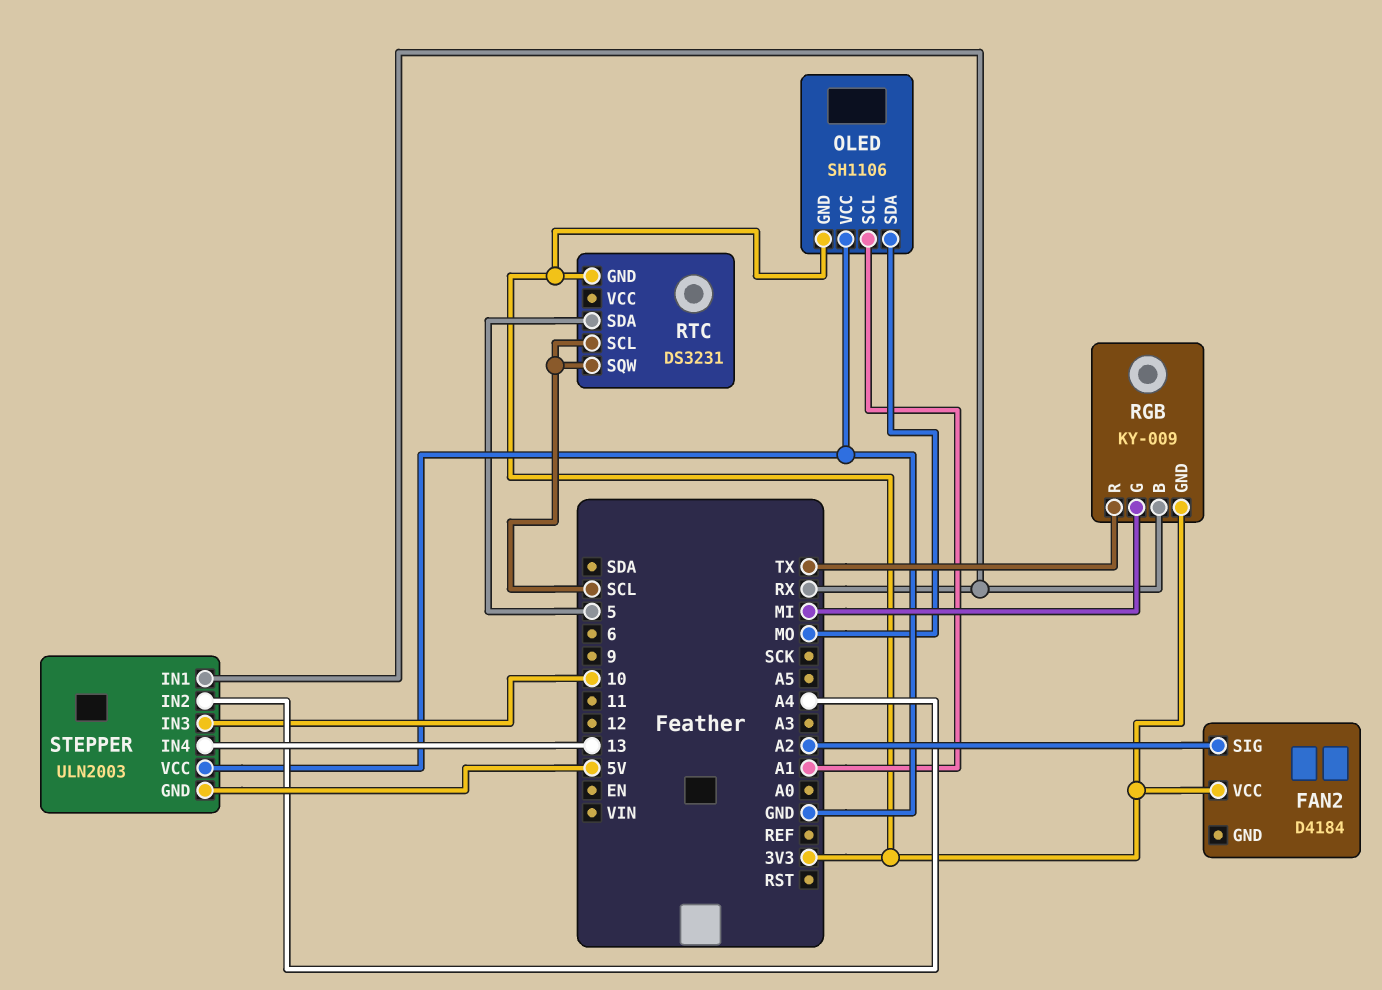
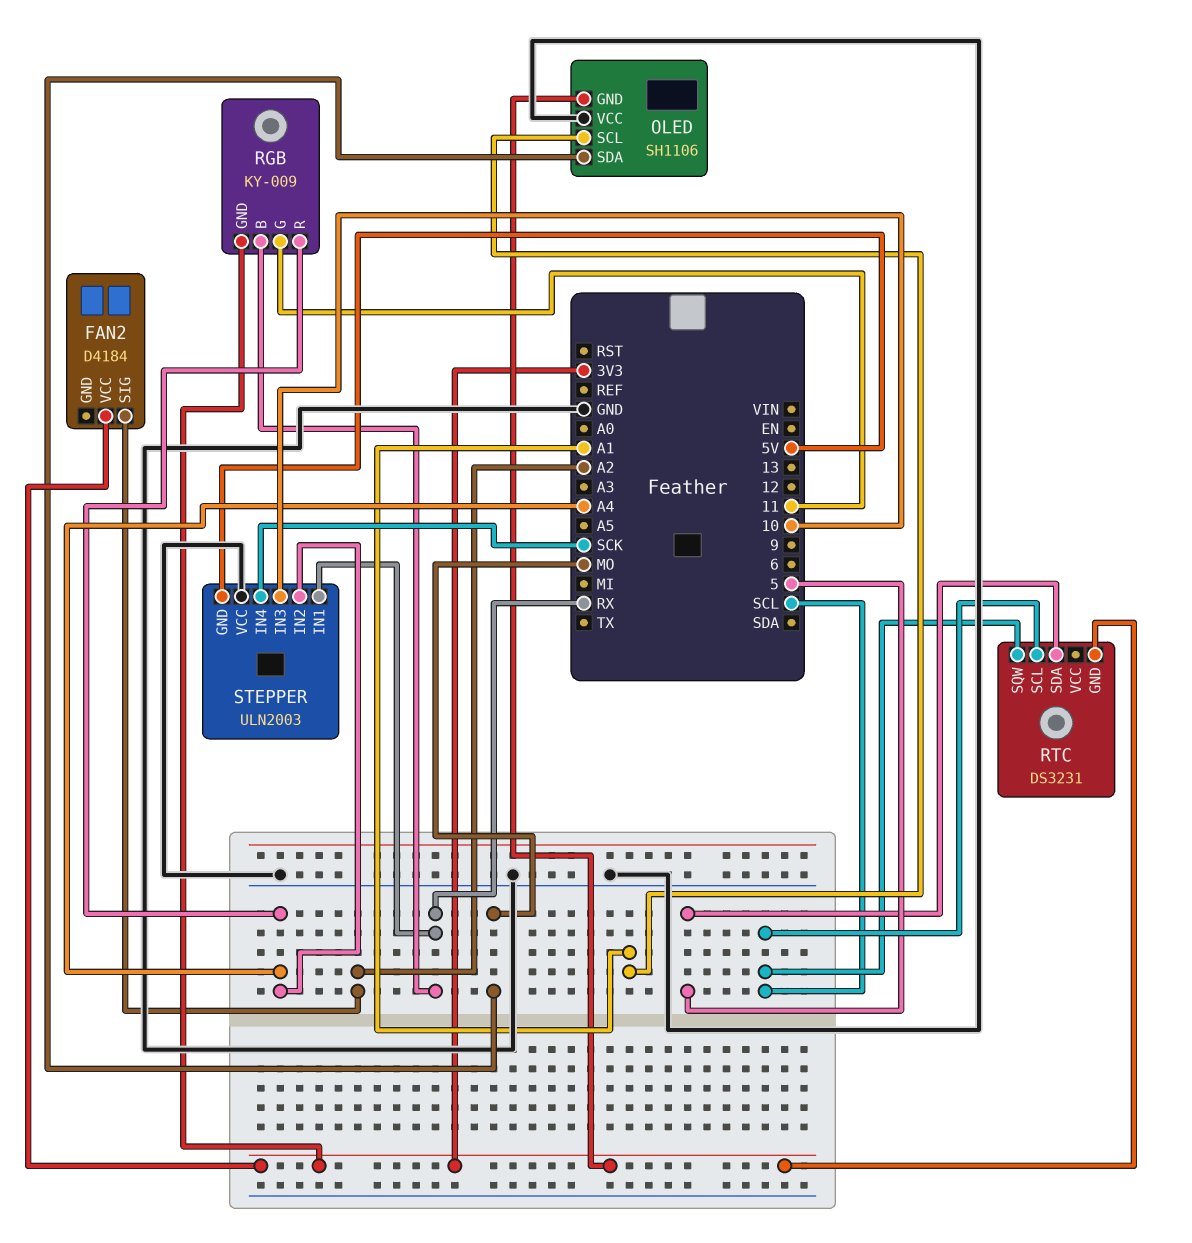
RGB pin G: MI -> 11
RGB pin R: TX -> A4
STEPPER pin IN4: 13 -> SCK

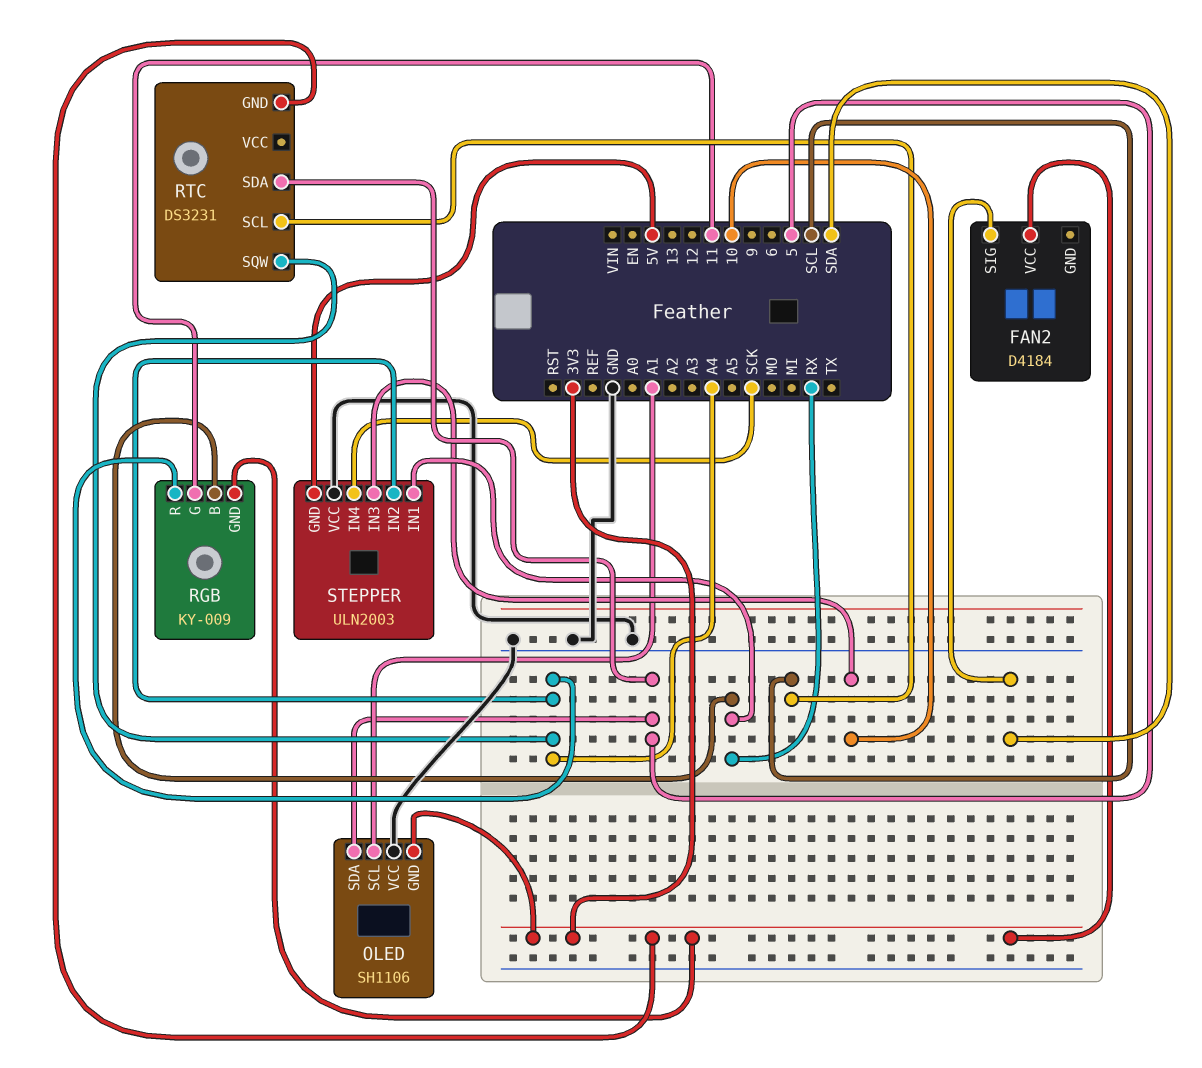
FAN2 pin SIG: A2 -> SDA
OLED pin SDA: MO -> 5
RTC pin SQW: SCL -> A4

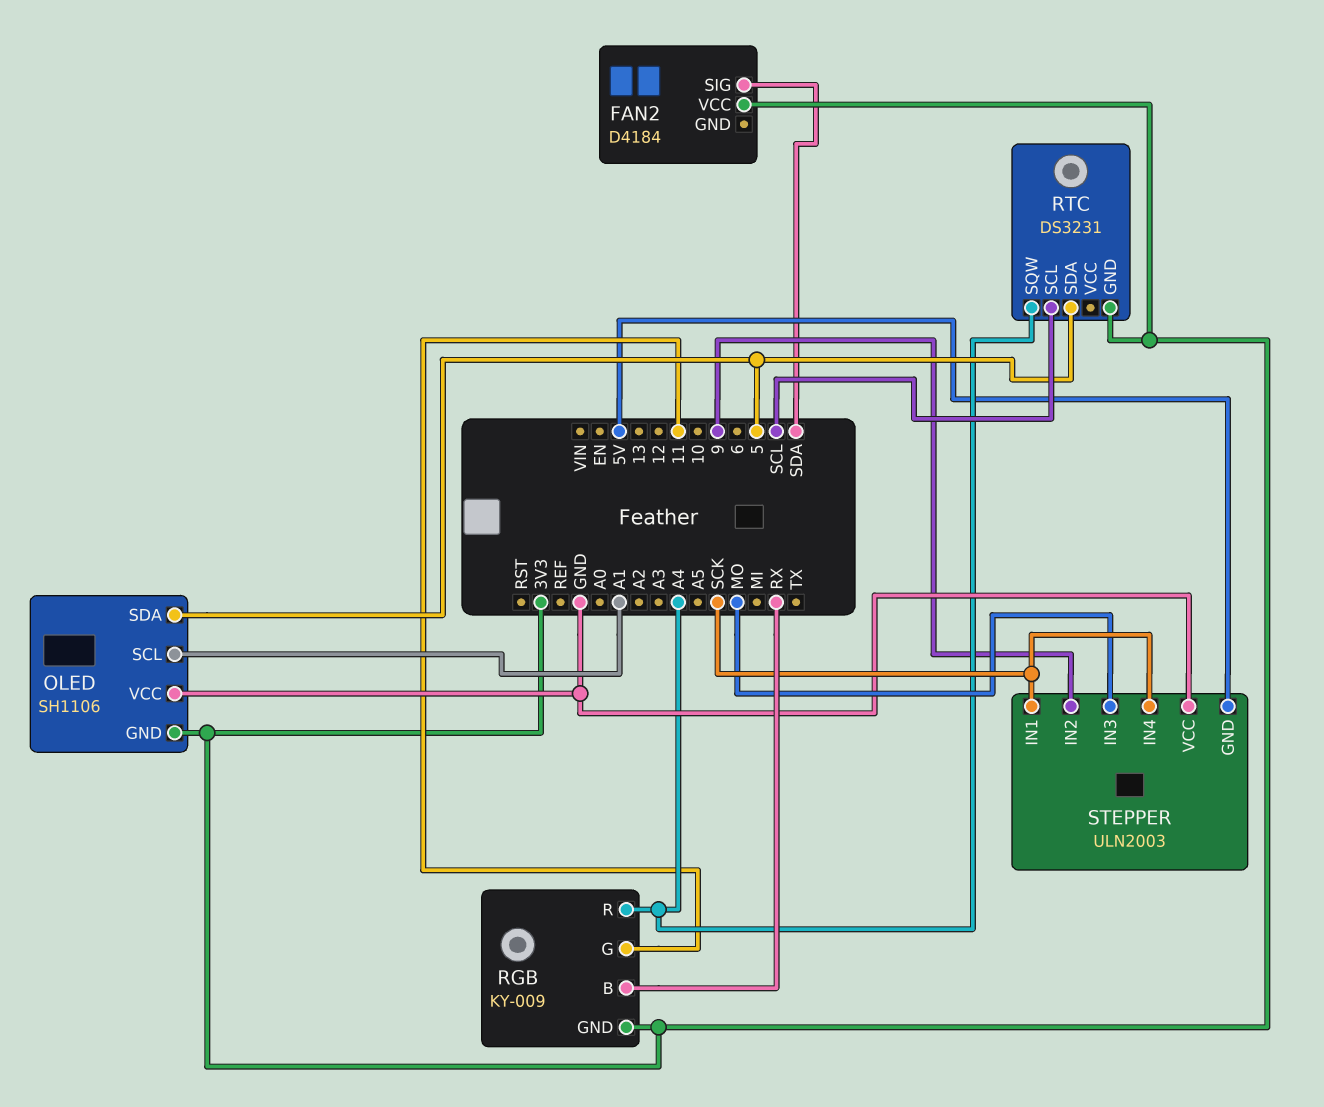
STEPPER pin IN1: RX -> SCK
STEPPER pin IN2: A4 -> 9
STEPPER pin IN3: 10 -> MO

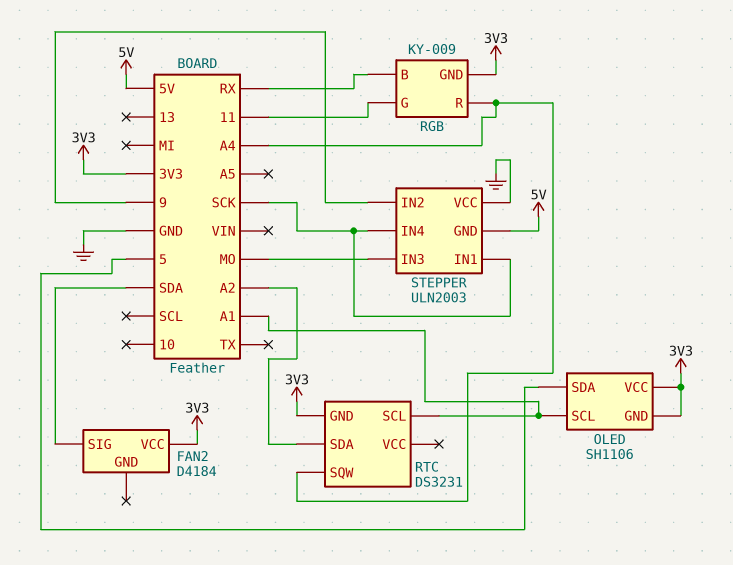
OLED pin VCC: GND -> 3V3
RTC pin SCL: SCL -> A1
RTC pin SDA: 5 -> A2

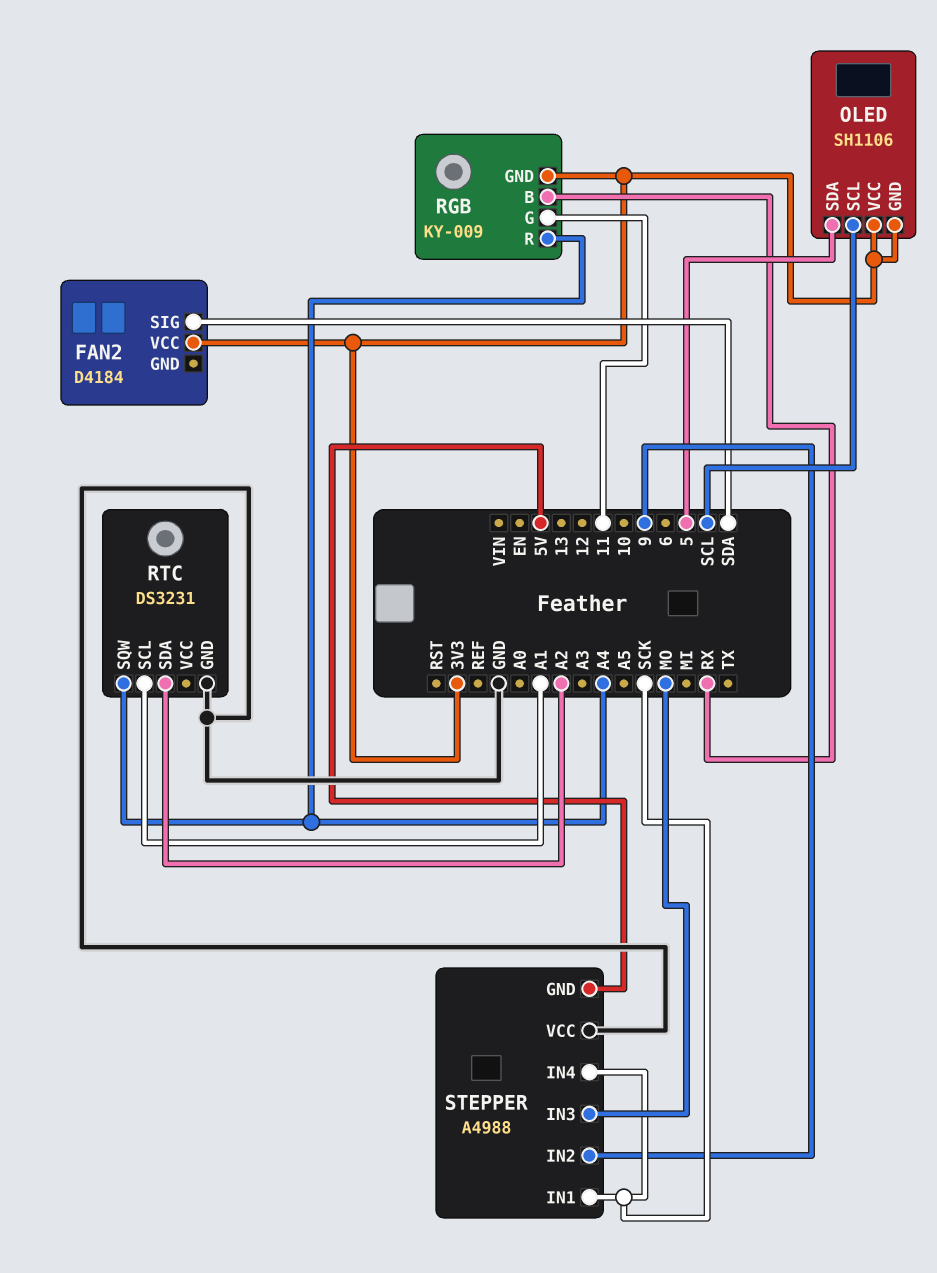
OLED pin SCL: A1 -> SCL
RTC pin GND: 3V3 -> GND
STEPPER: ULN2003 -> A4988

